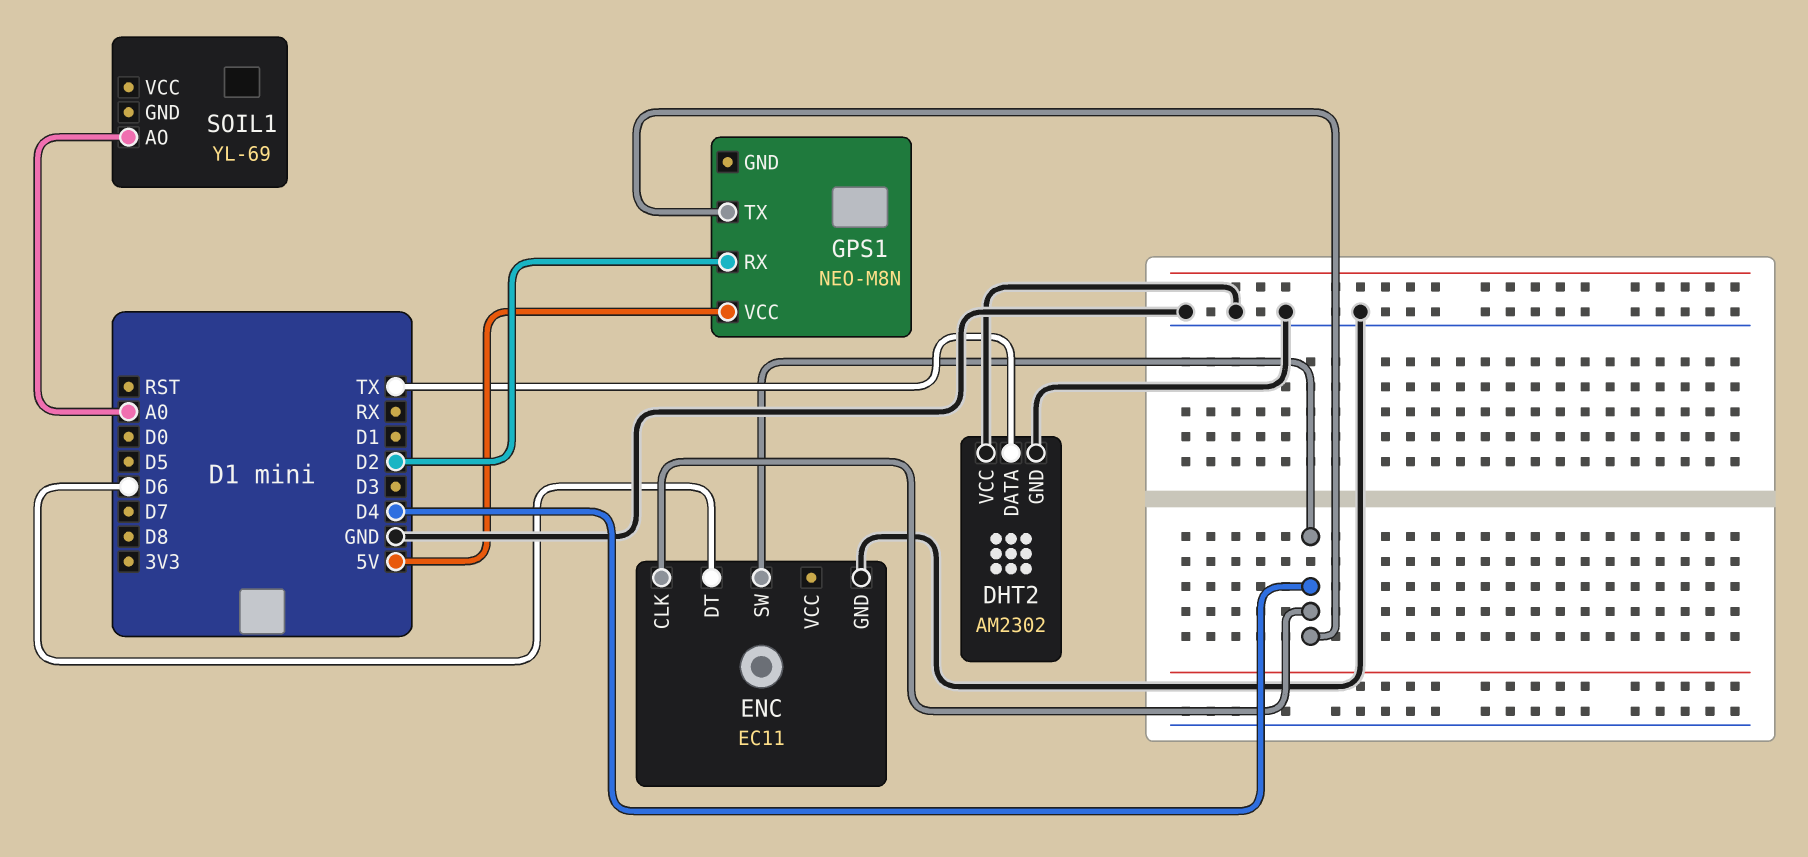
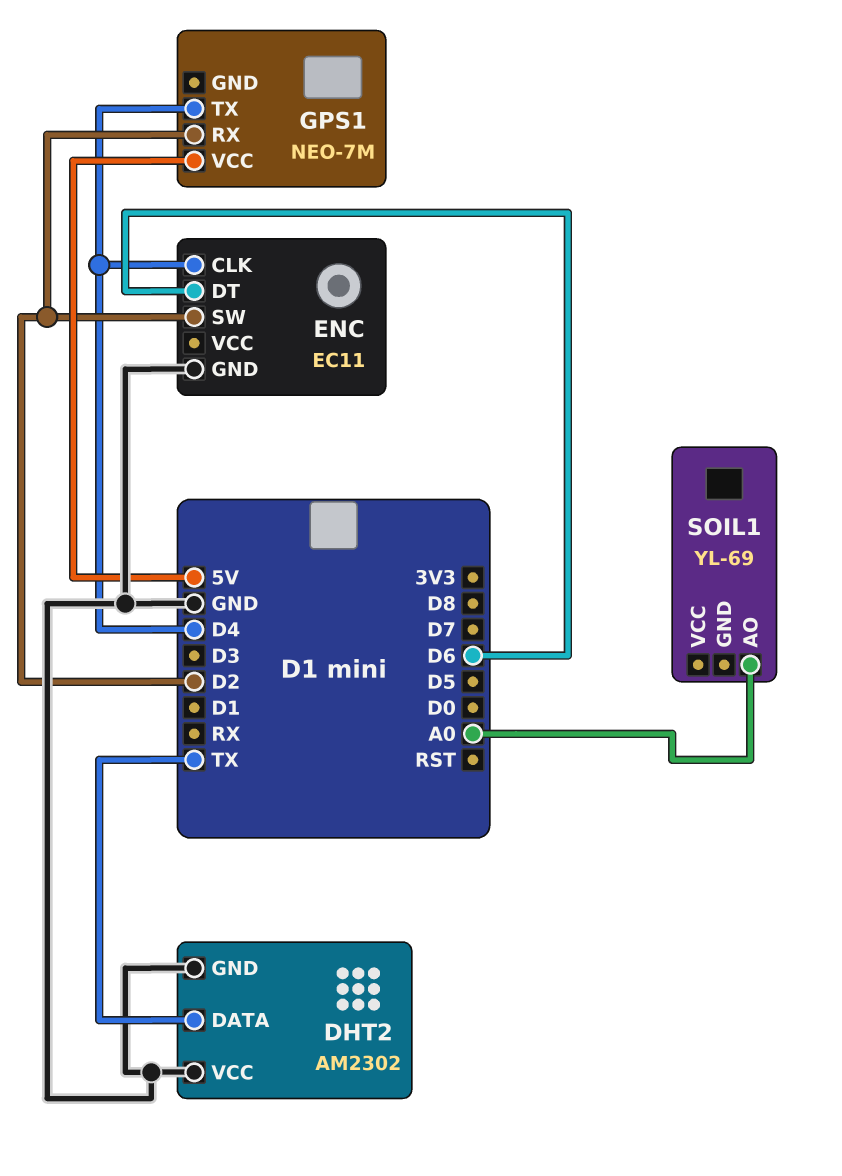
ENC pin SW: D4 -> D2
GPS1: NEO-M8N -> NEO-7M

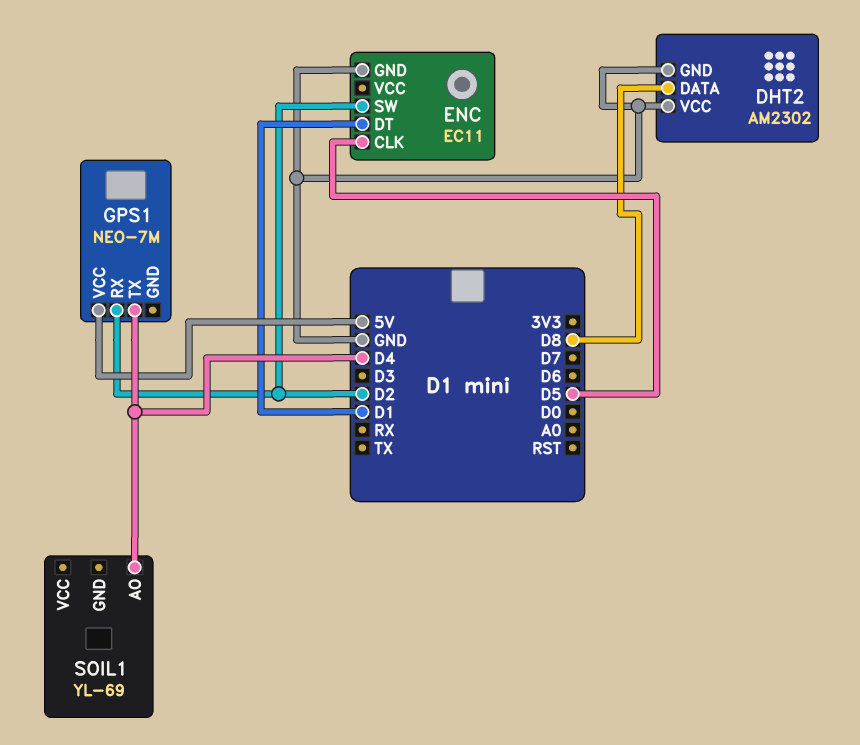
DHT2 pin DATA: TX -> D8
ENC pin CLK: D4 -> D5
ENC pin DT: D6 -> D1
SOIL1 pin AO: A0 -> D4

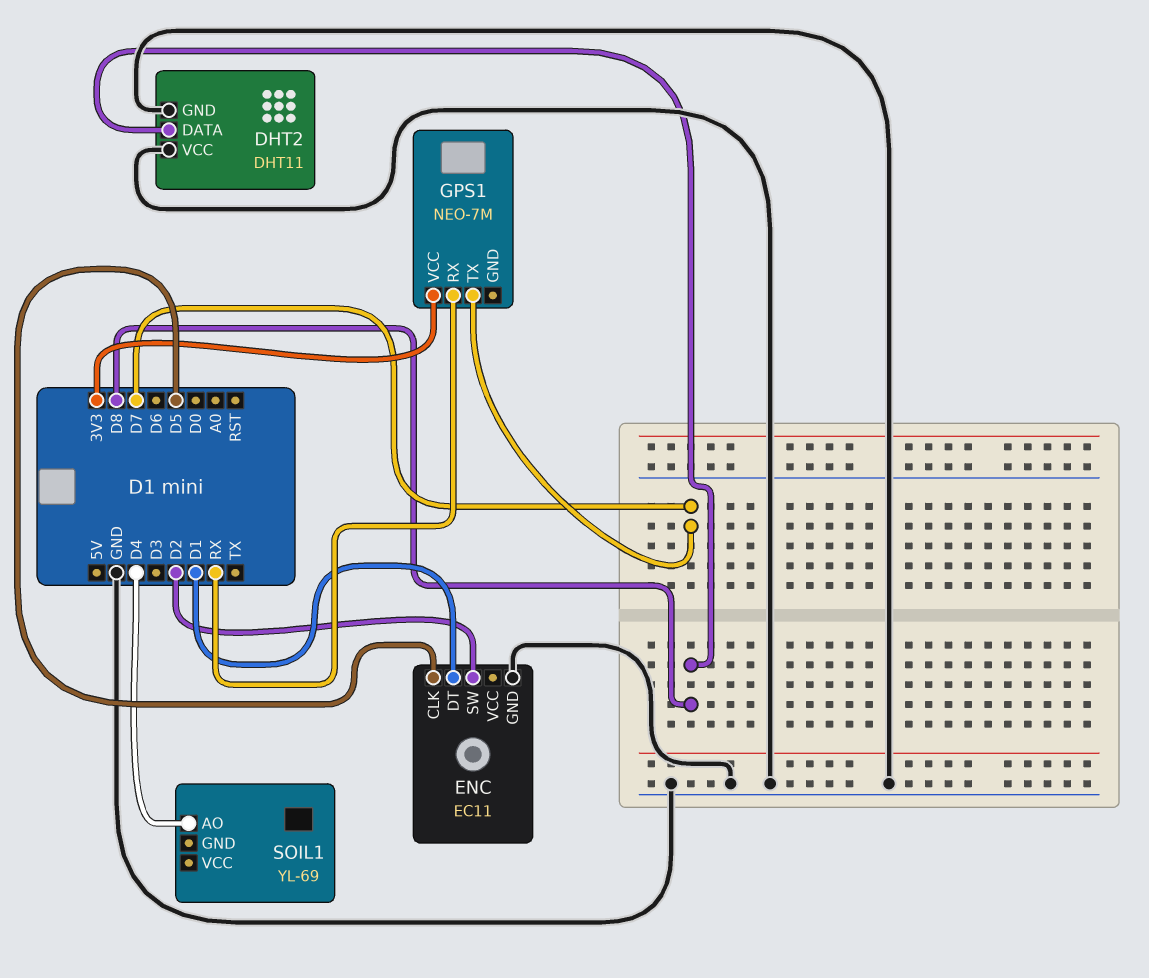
DHT2: AM2302 -> DHT11
GPS1 pin RX: D2 -> RX
GPS1 pin TX: D4 -> D7
GPS1 pin VCC: 5V -> 3V3

